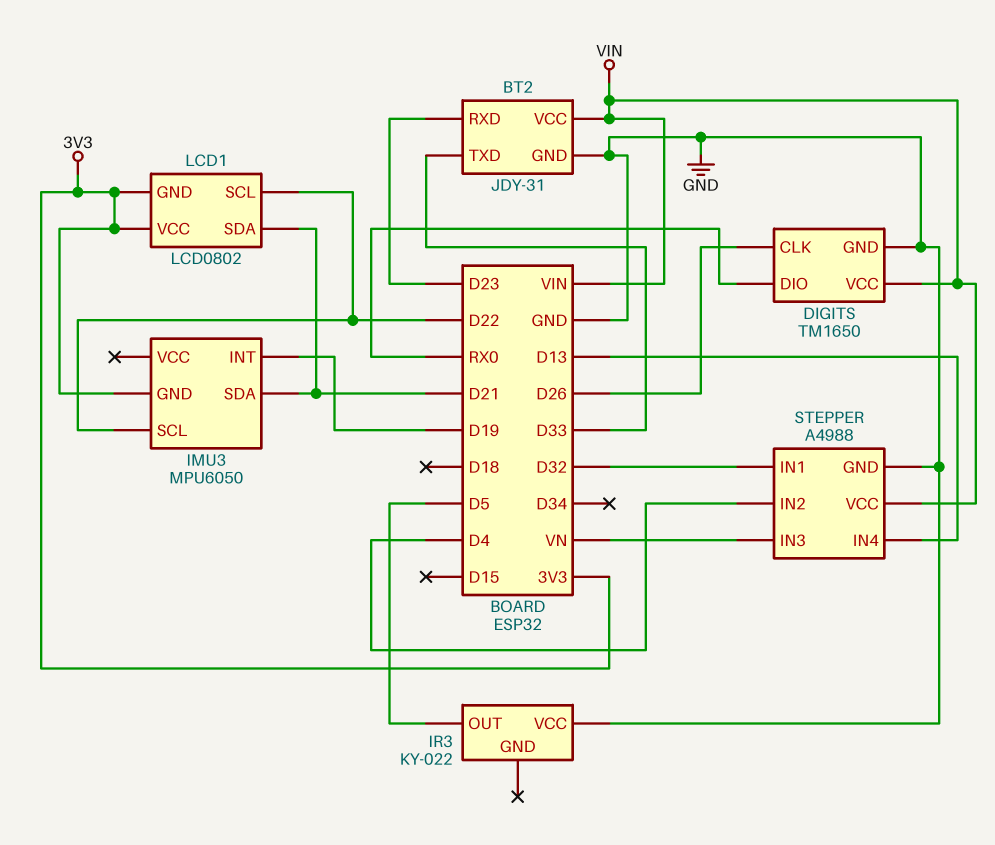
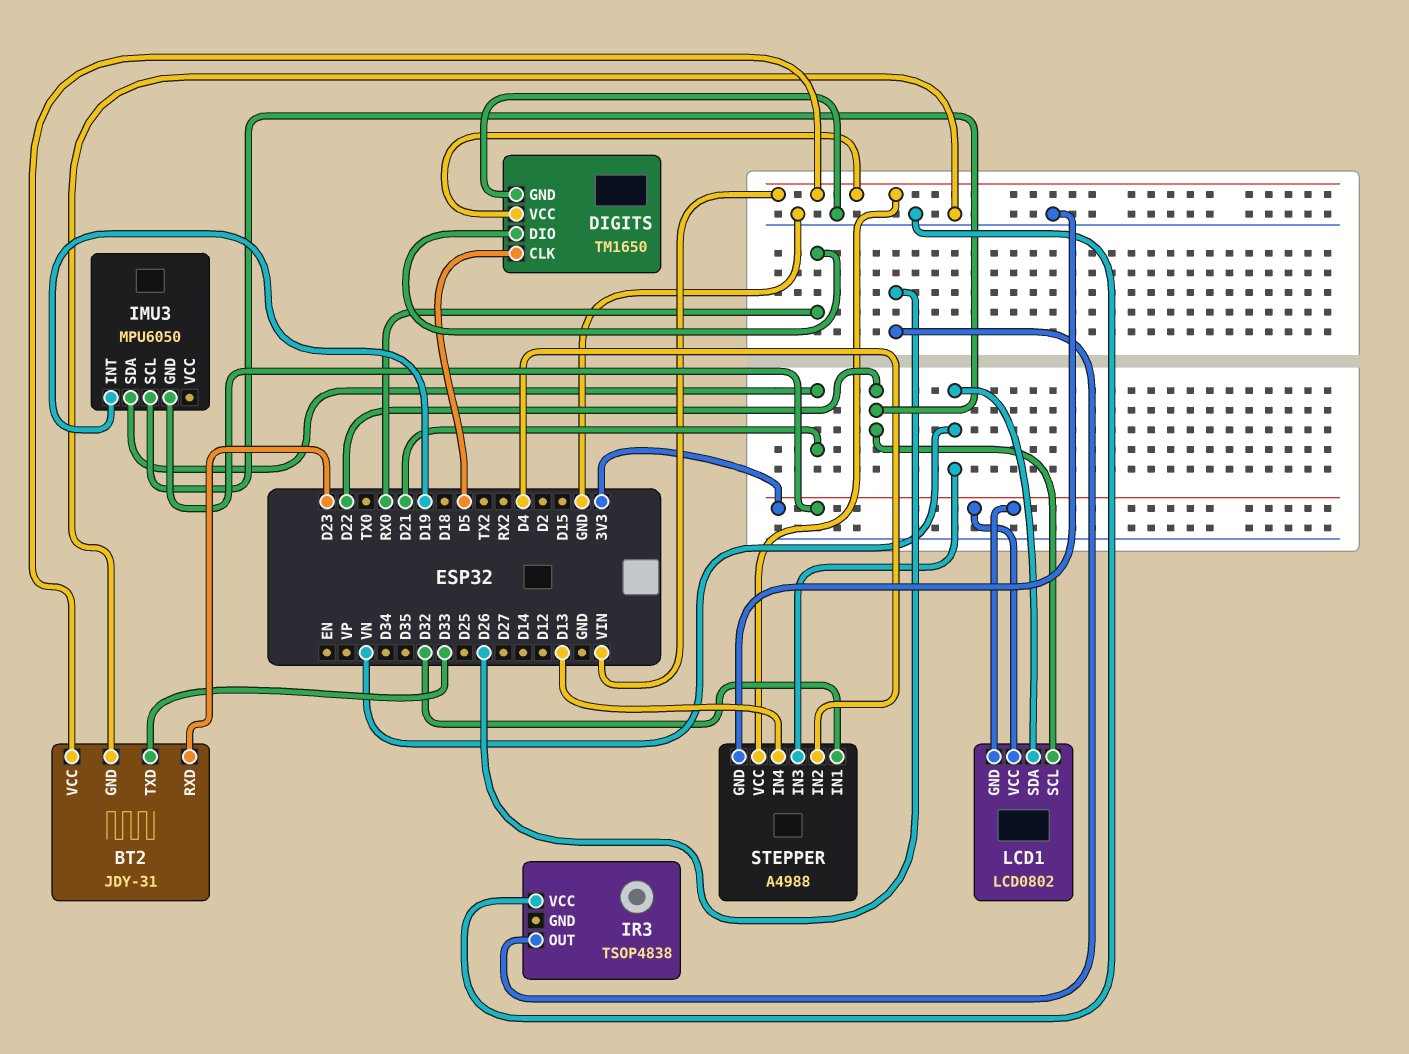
DIGITS pin CLK: D26 -> D5
IR3: KY-022 -> TSOP4838
IR3 pin OUT: D5 -> D26
LCD1 pin SDA: D21 -> VN

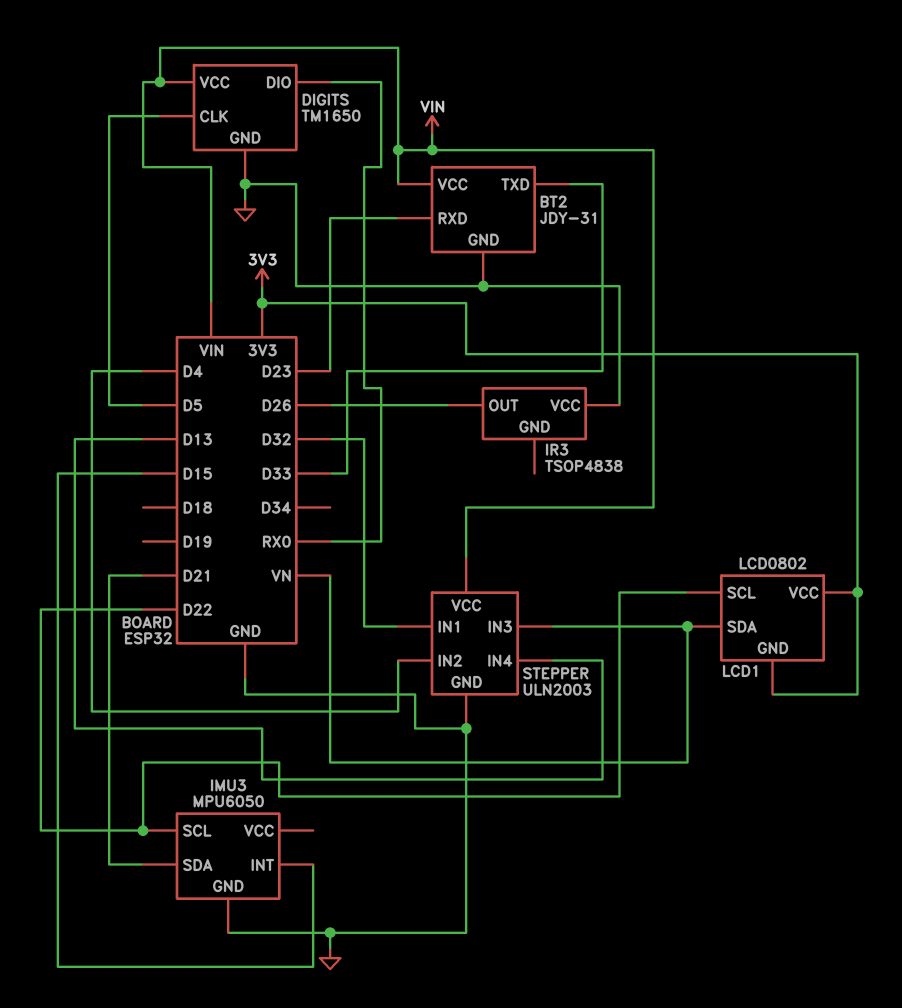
IMU3 pin GND: 3V3 -> GND
IMU3 pin INT: D19 -> D15
STEPPER: A4988 -> ULN2003

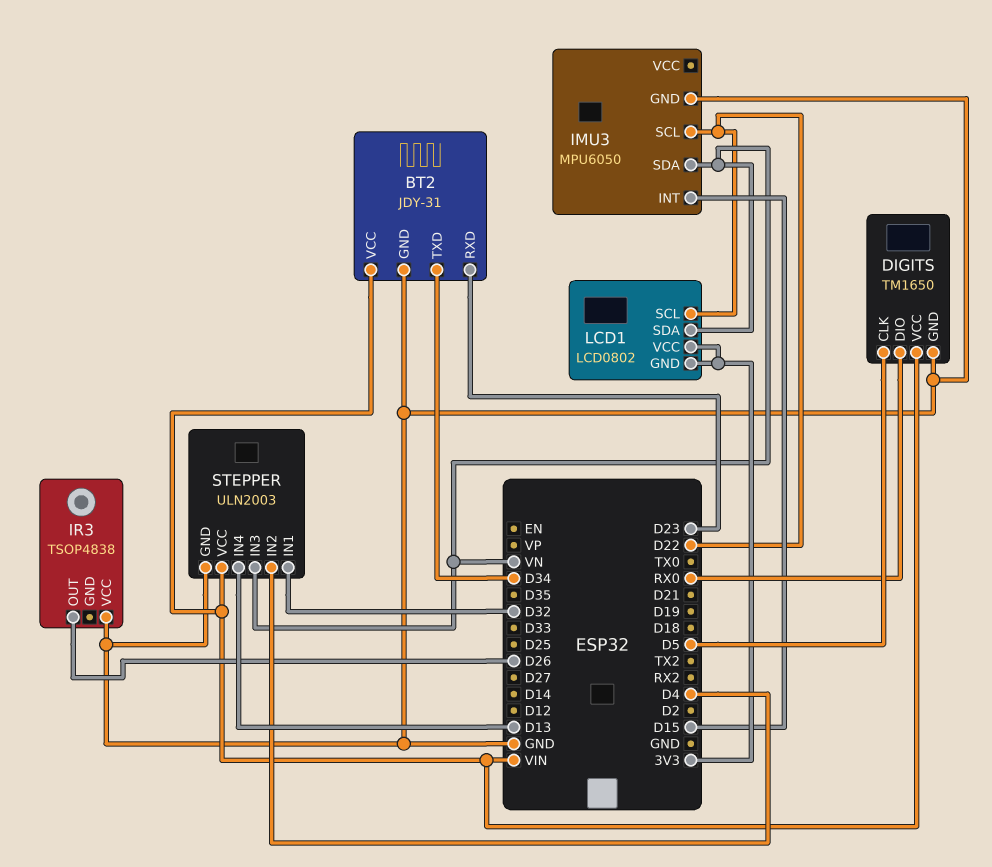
BT2 pin TXD: D33 -> D34
IMU3 pin SDA: D21 -> VN

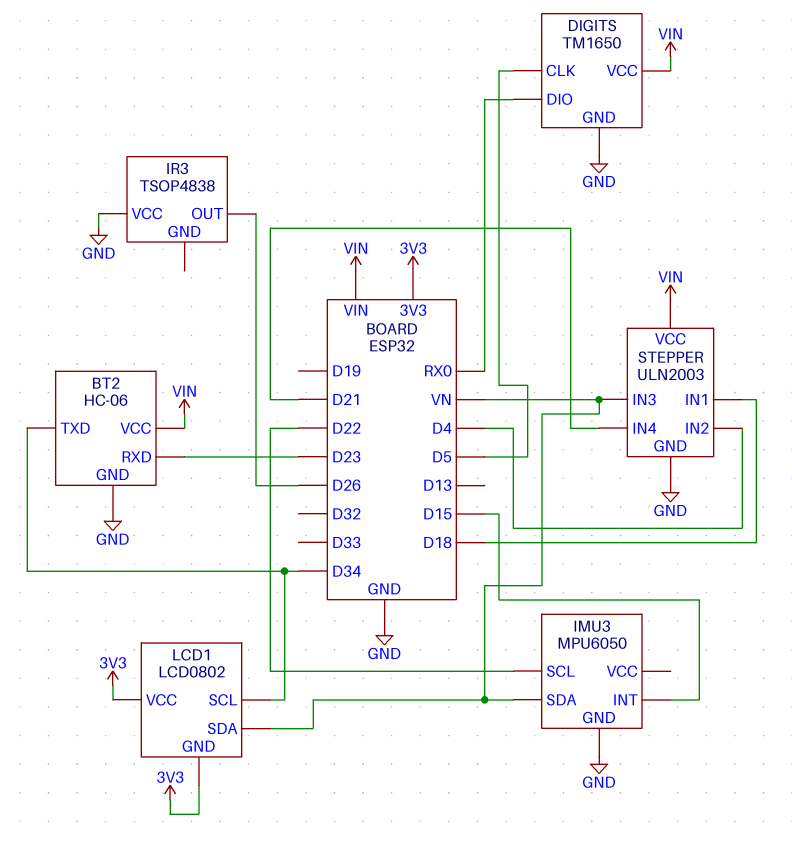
BT2: JDY-31 -> HC-06
LCD1 pin SCL: D22 -> D34
STEPPER pin IN1: D32 -> D18
STEPPER pin IN4: D13 -> D21

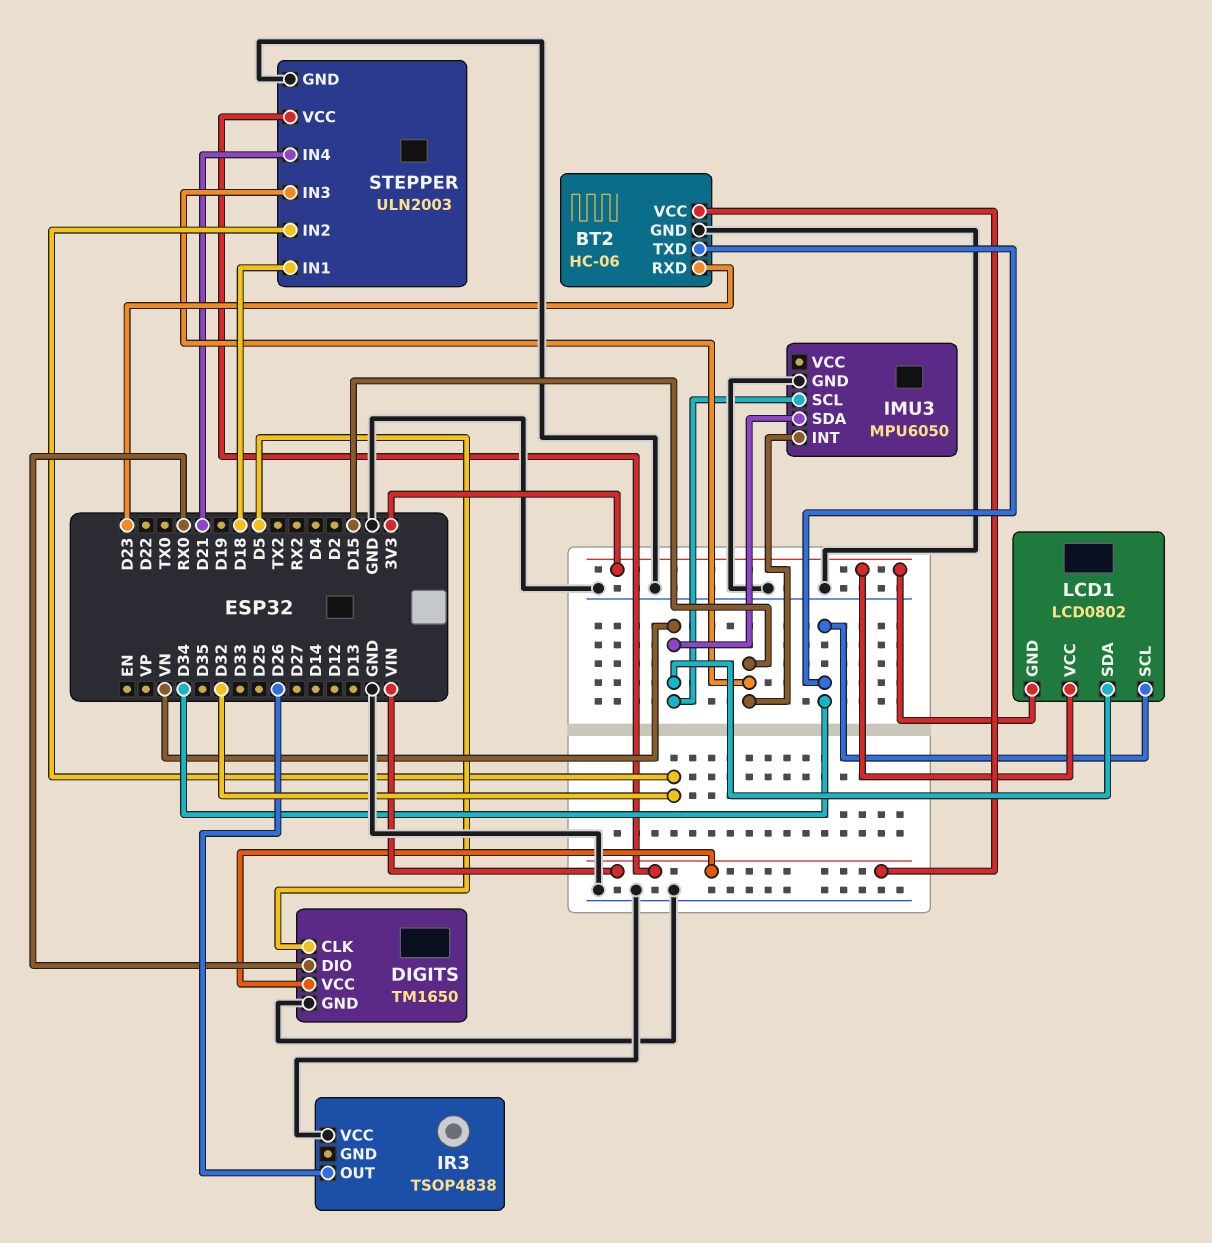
IMU3 pin SCL: D22 -> VN
STEPPER pin IN2: D4 -> D32
STEPPER pin IN3: VN -> D15

